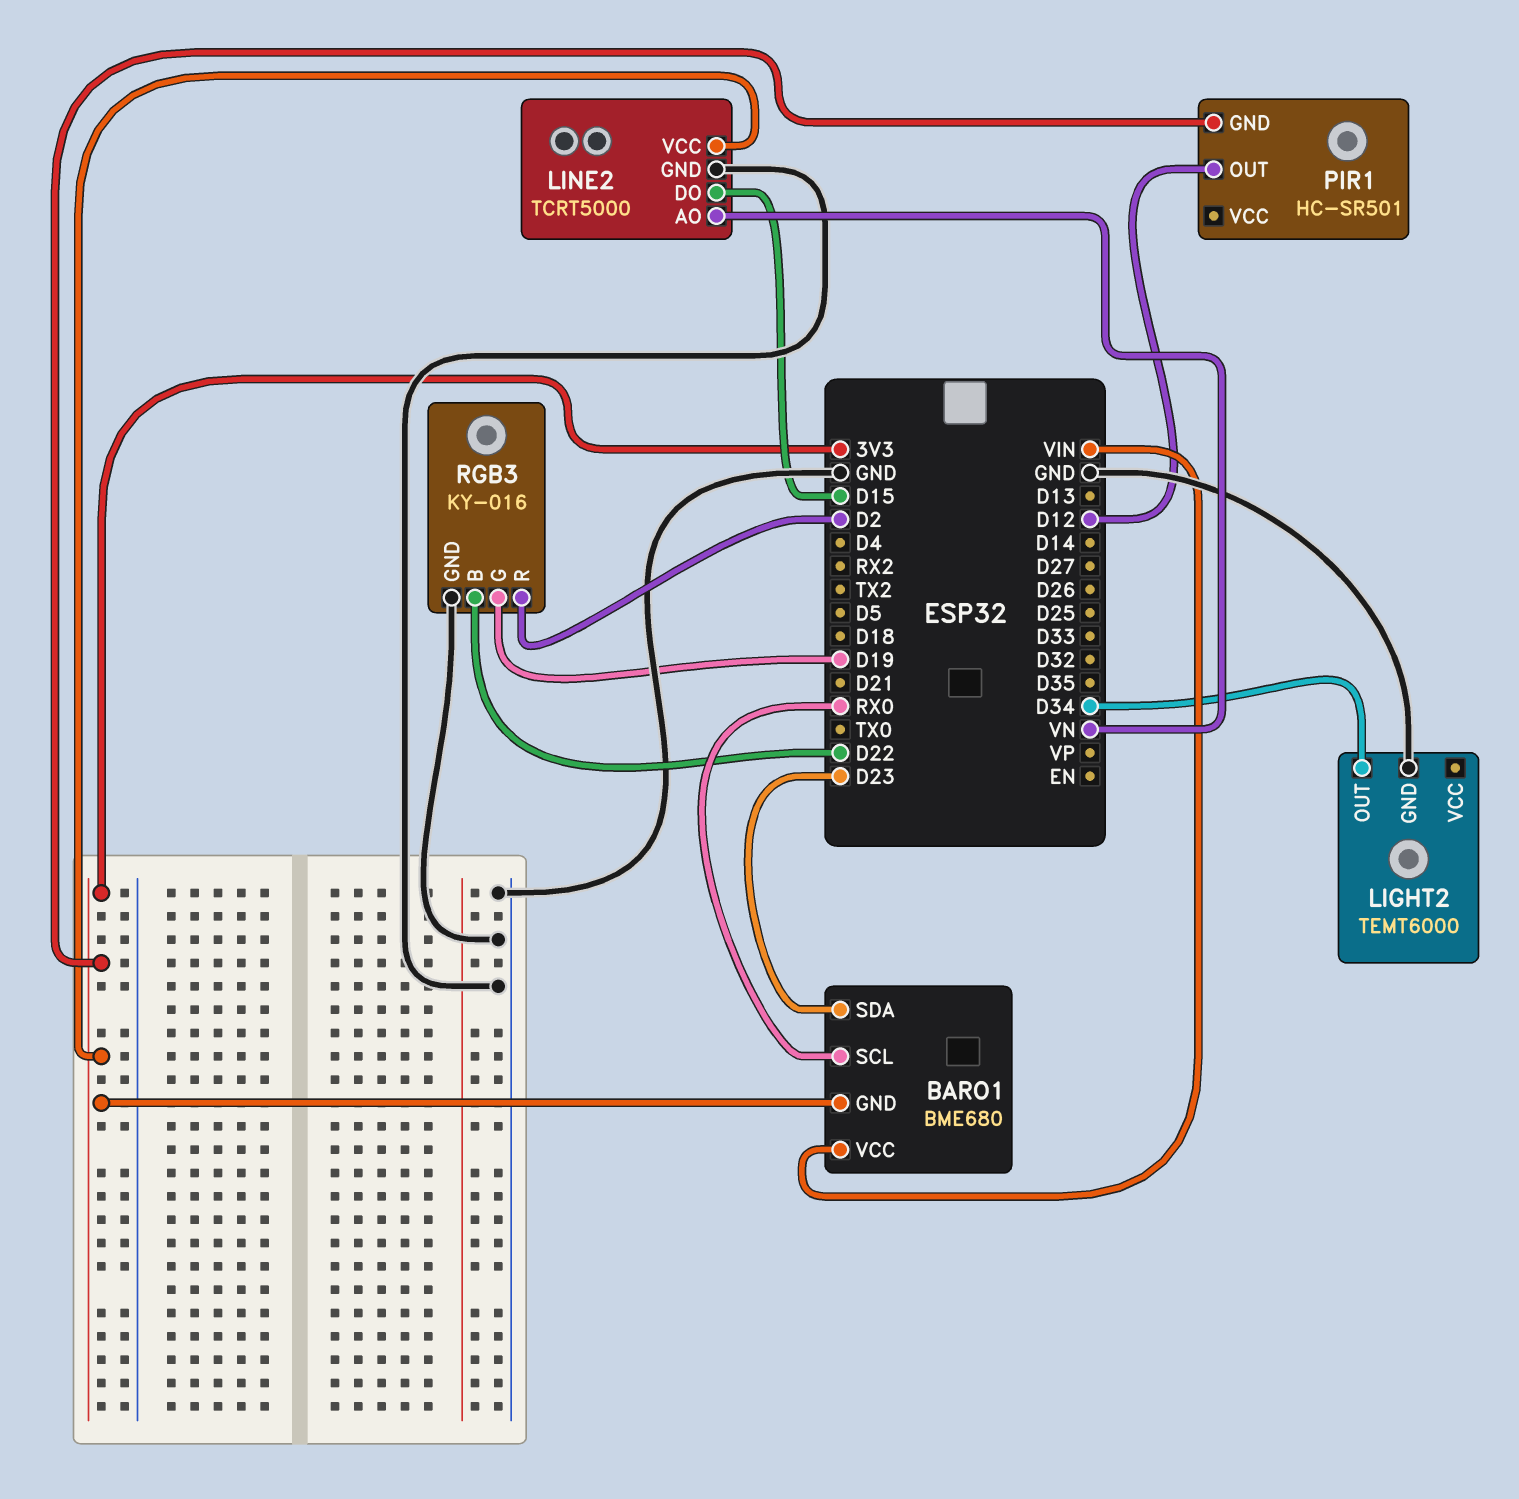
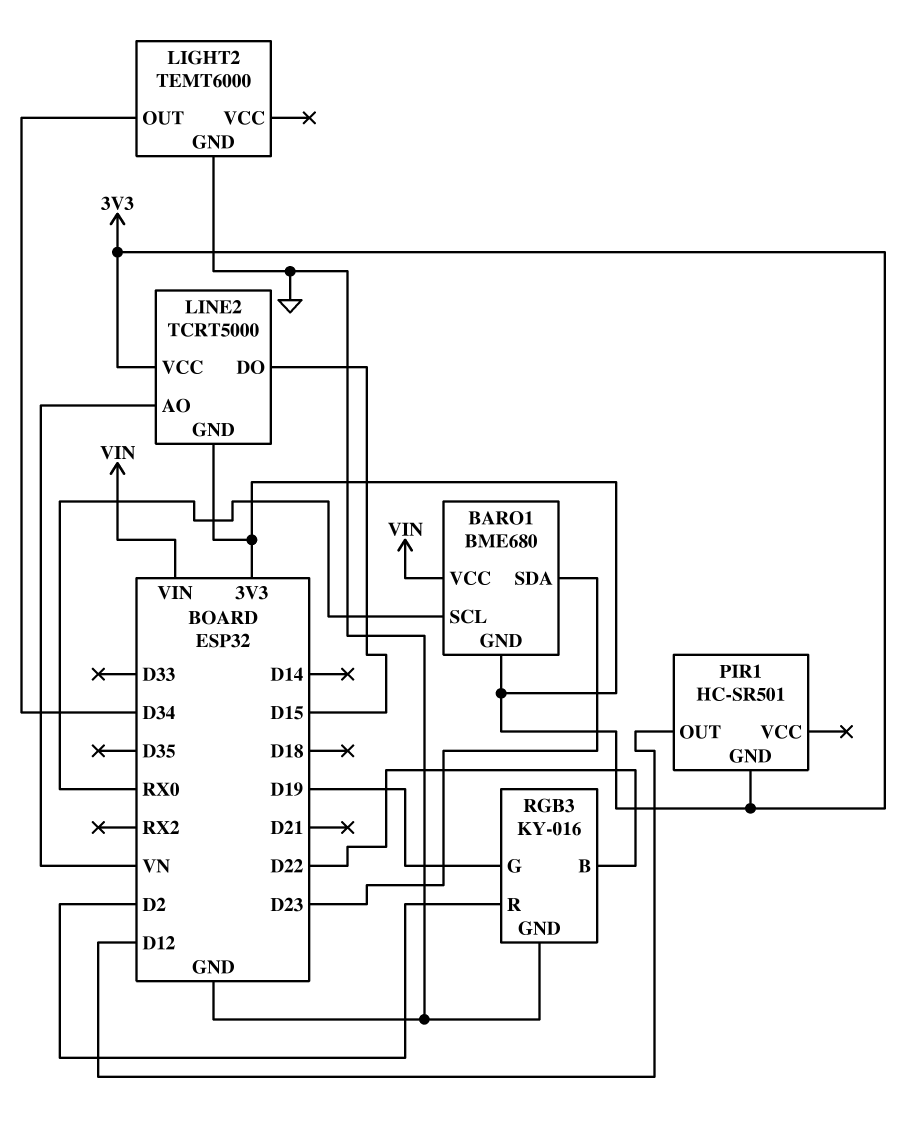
LINE2 pin GND: GND -> 3V3

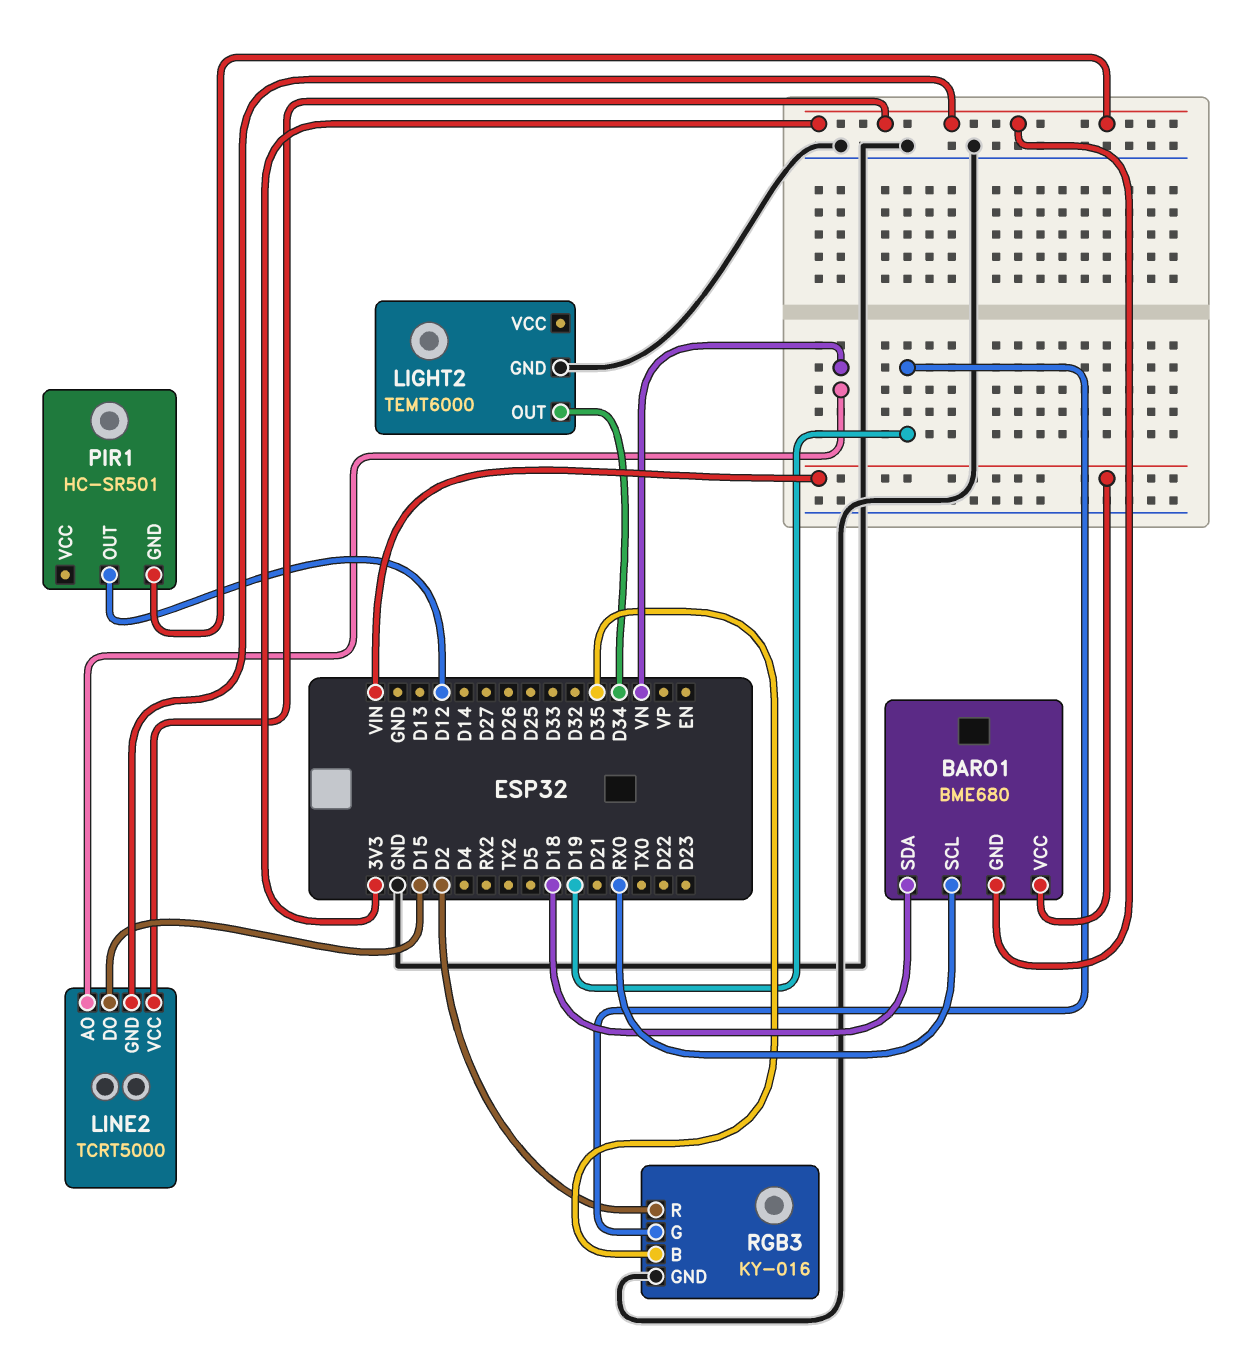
BARO1 pin SDA: D23 -> D18
RGB3 pin B: D22 -> D35

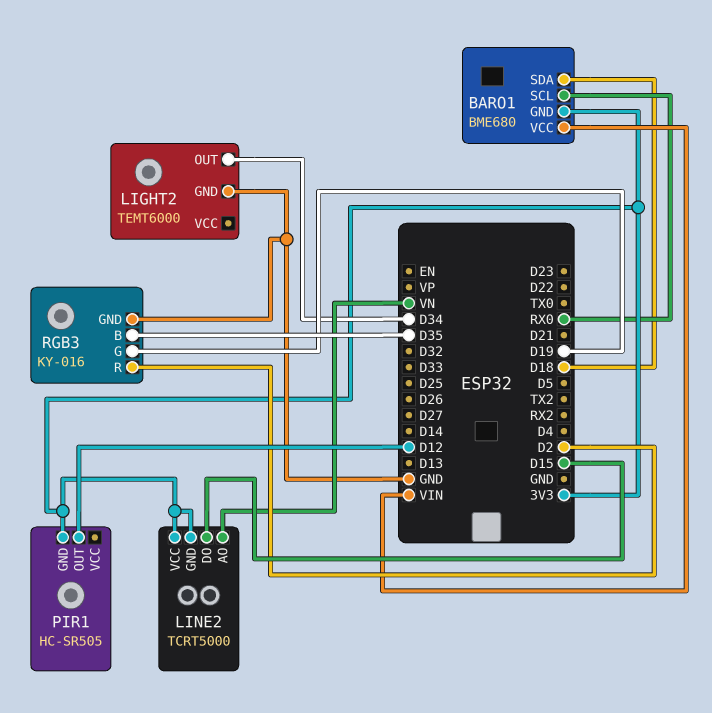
PIR1: HC-SR501 -> HC-SR505

